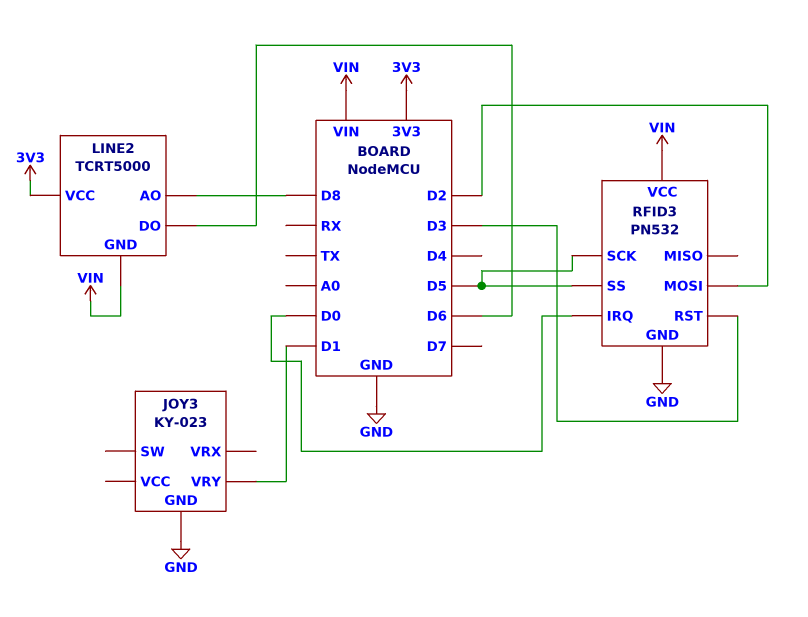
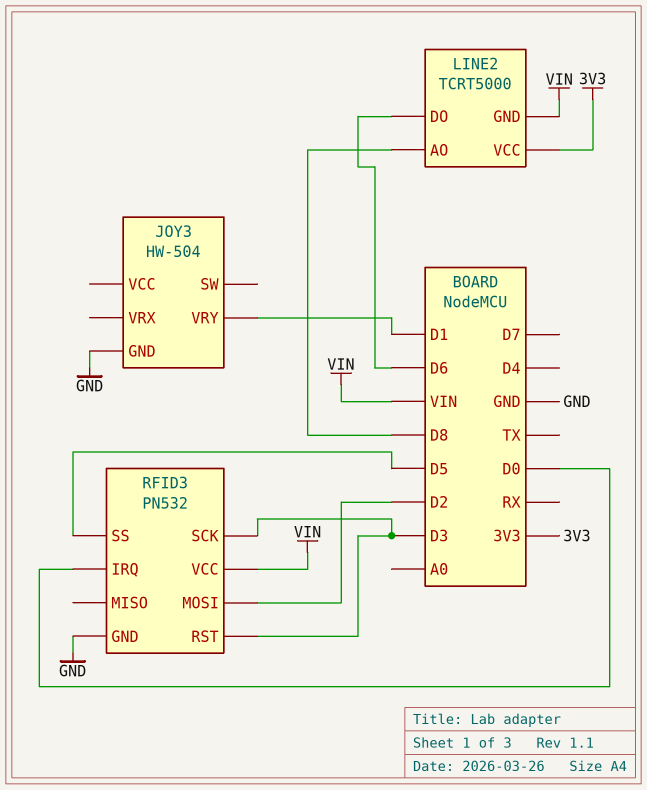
JOY3: KY-023 -> HW-504
RFID3 pin SCK: D5 -> D3

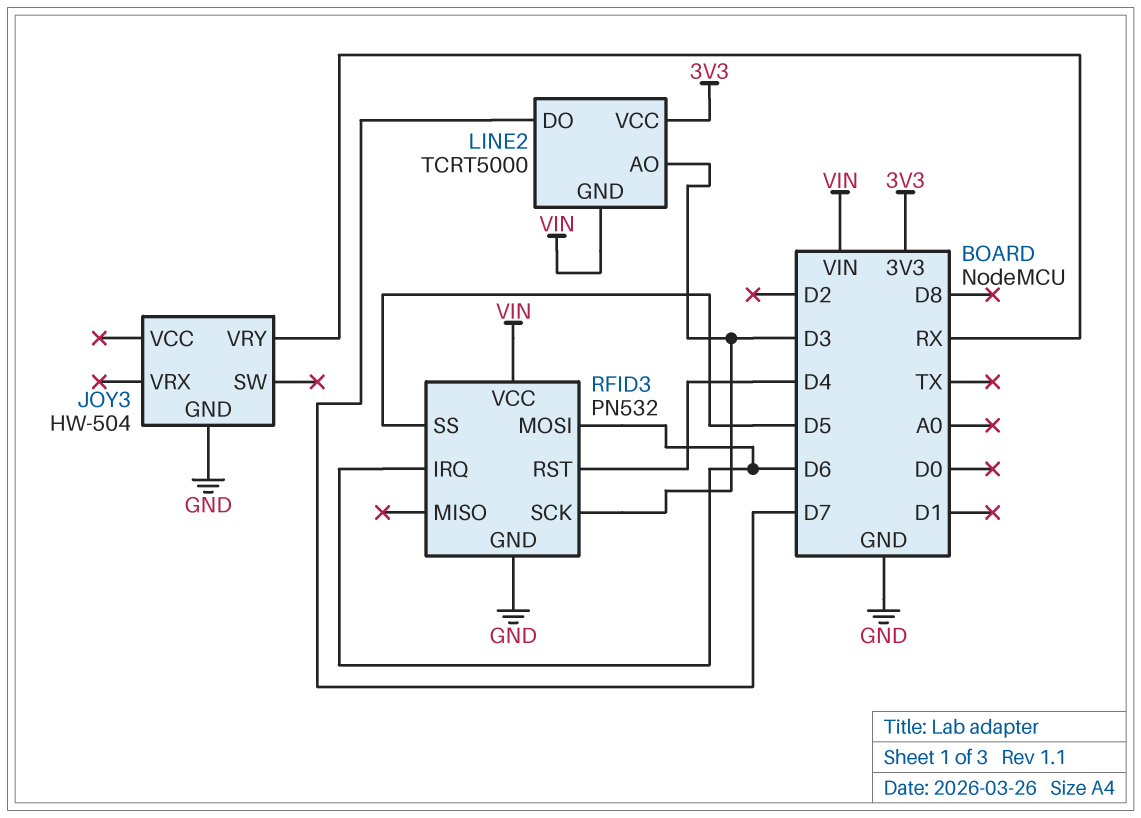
JOY3 pin VRY: D1 -> RX
LINE2 pin AO: D8 -> D3
LINE2 pin DO: D6 -> D7
RFID3 pin IRQ: D0 -> D6
RFID3 pin MOSI: D2 -> D6
RFID3 pin RST: D3 -> D4

